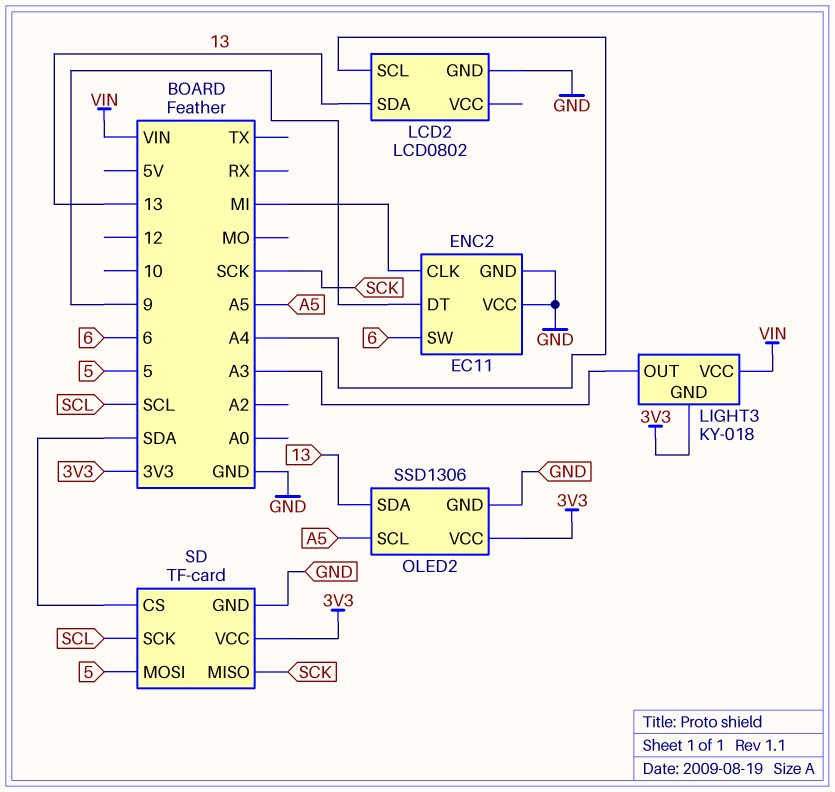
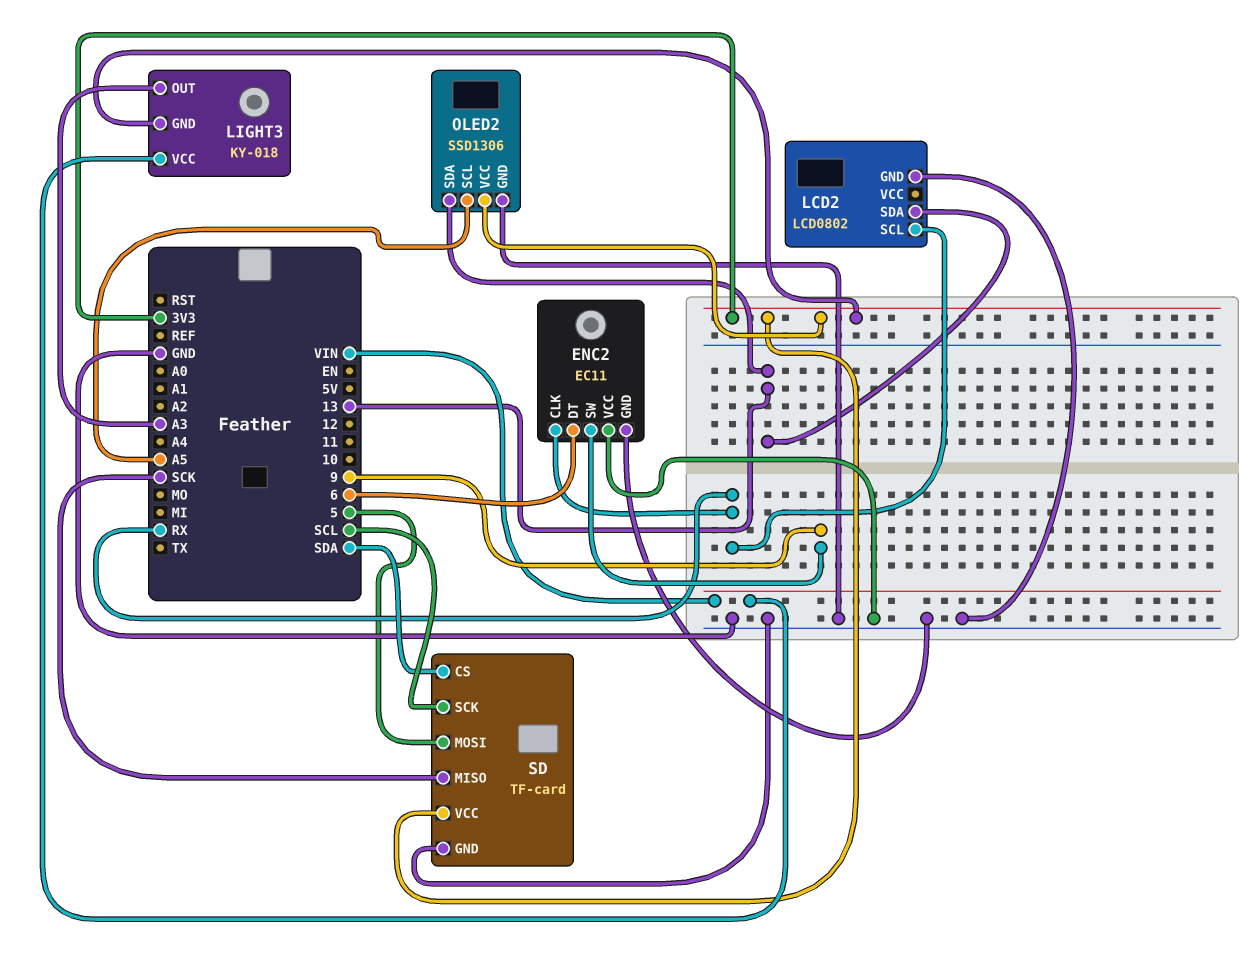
ENC2 pin CLK: MI -> RX
ENC2 pin DT: 9 -> 6
ENC2 pin SW: 6 -> 9
LCD2 pin SCL: A4 -> RX

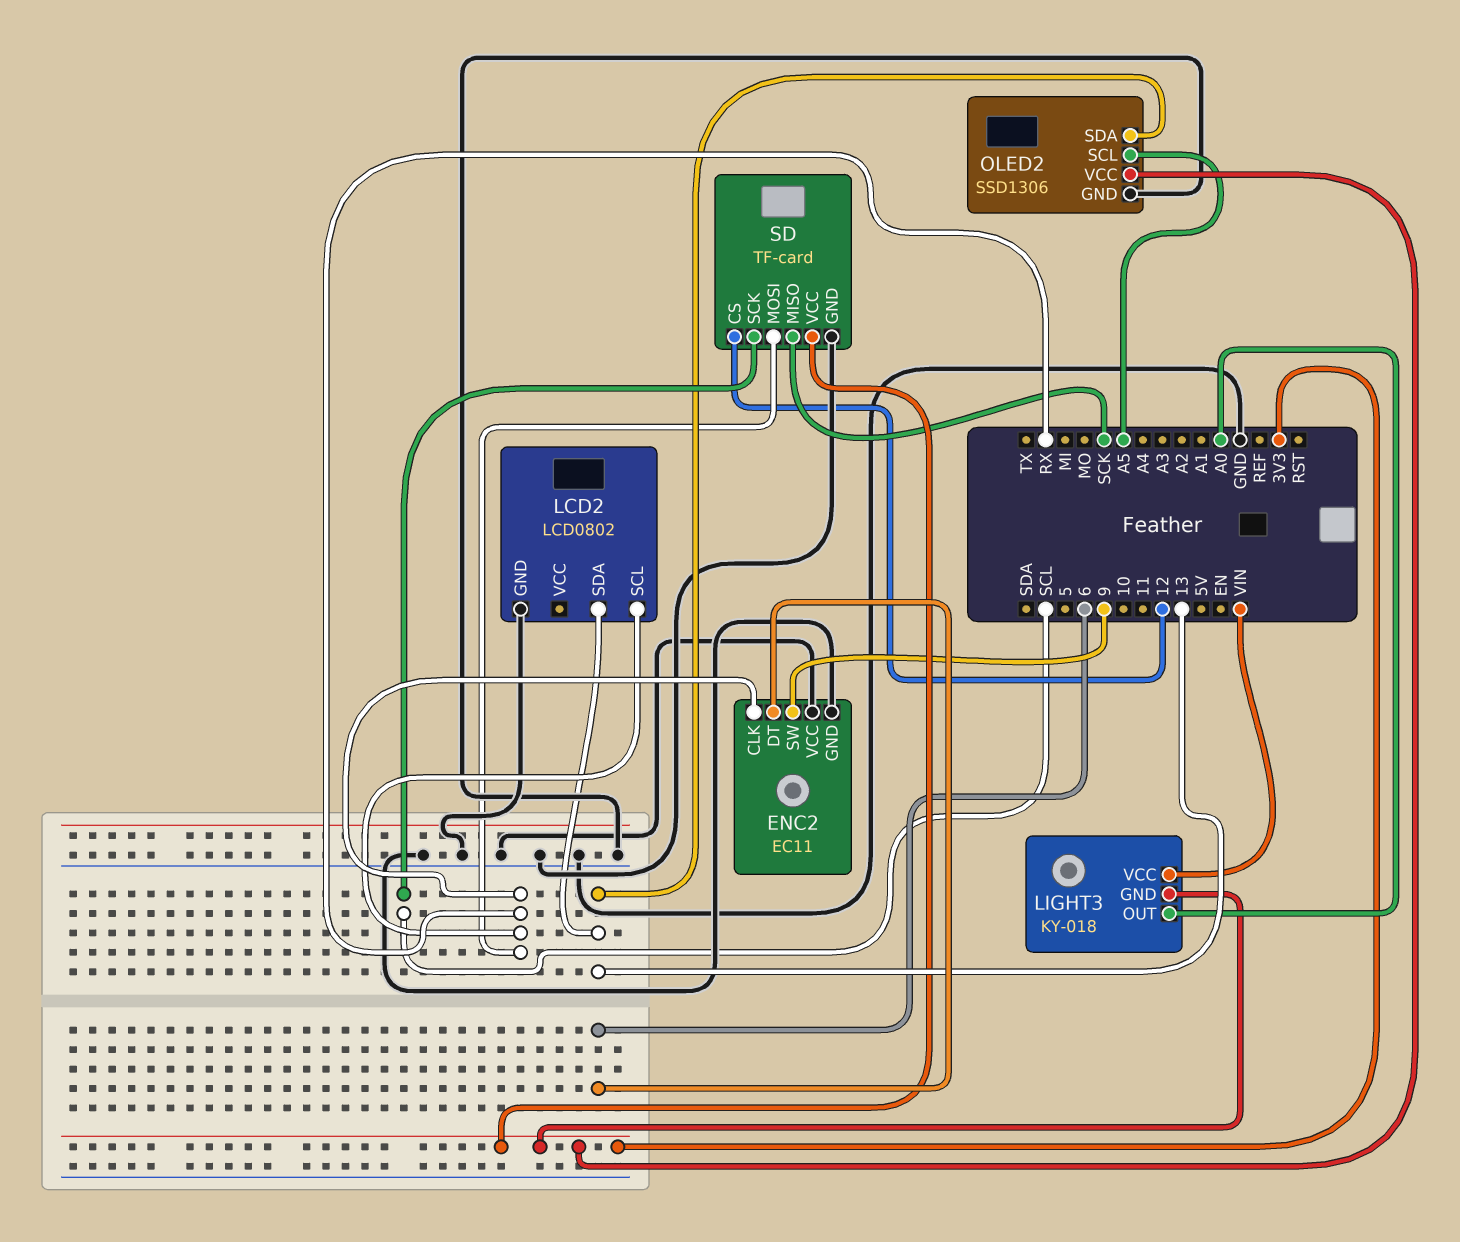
LIGHT3 pin OUT: A3 -> A0
SD pin CS: SDA -> 12
SD pin MOSI: 5 -> RX

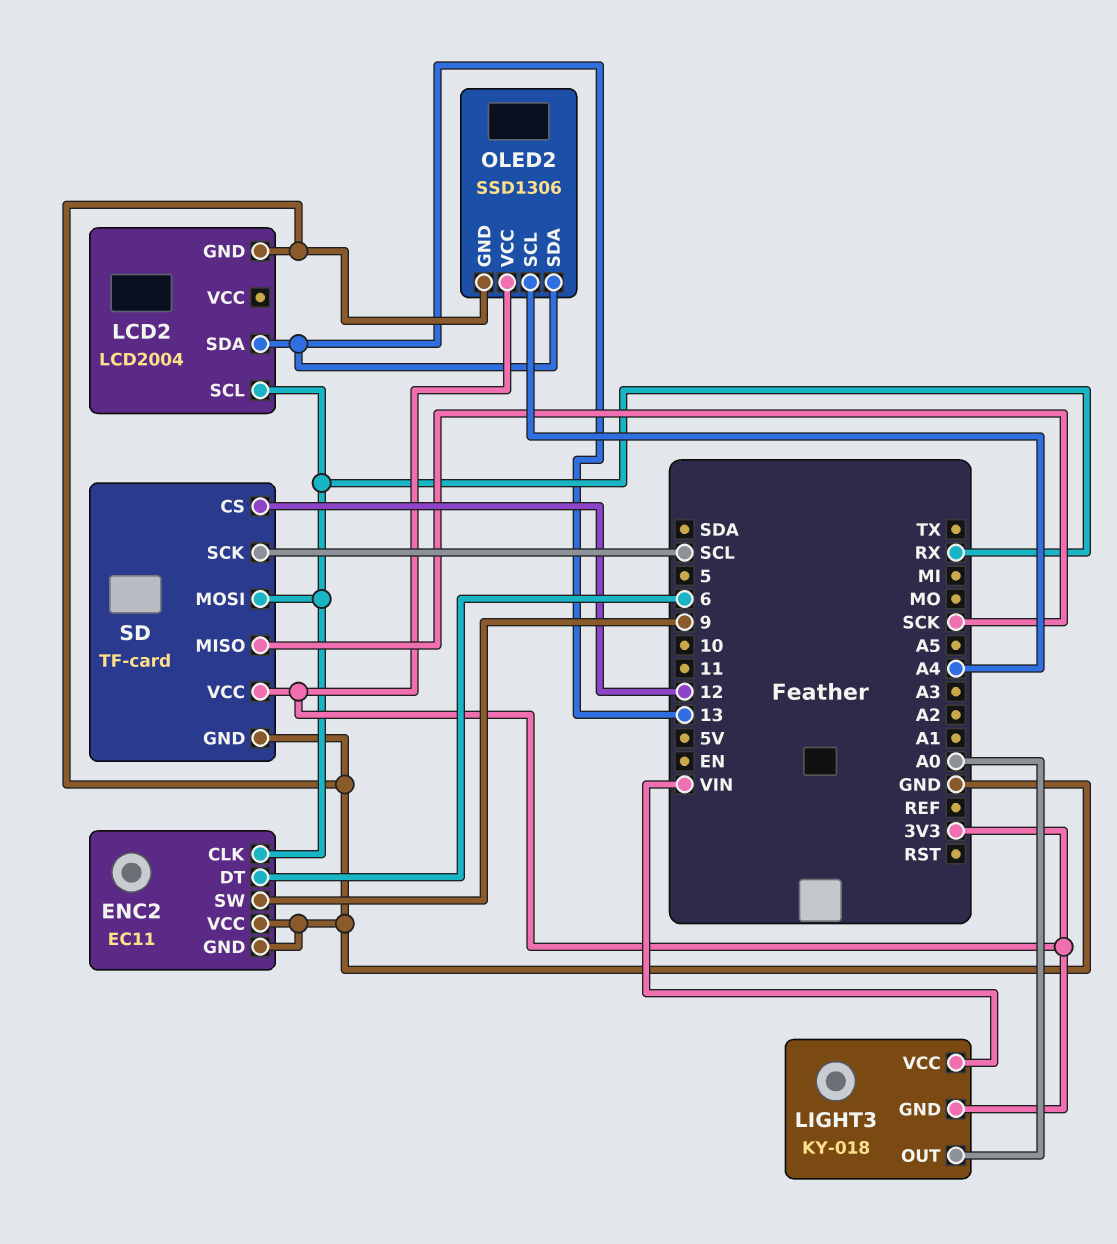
LCD2: LCD0802 -> LCD2004
OLED2 pin SCL: A5 -> A4

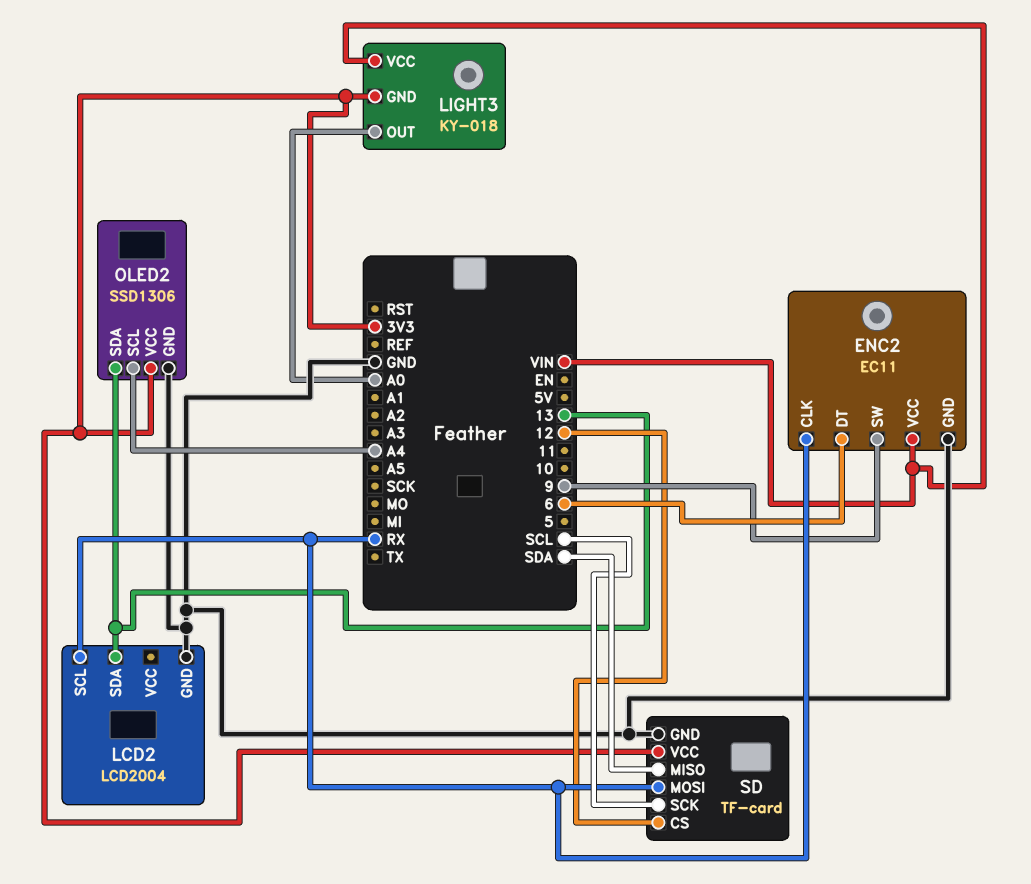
ENC2 pin VCC: GND -> VIN
SD pin MISO: SCK -> SDA

